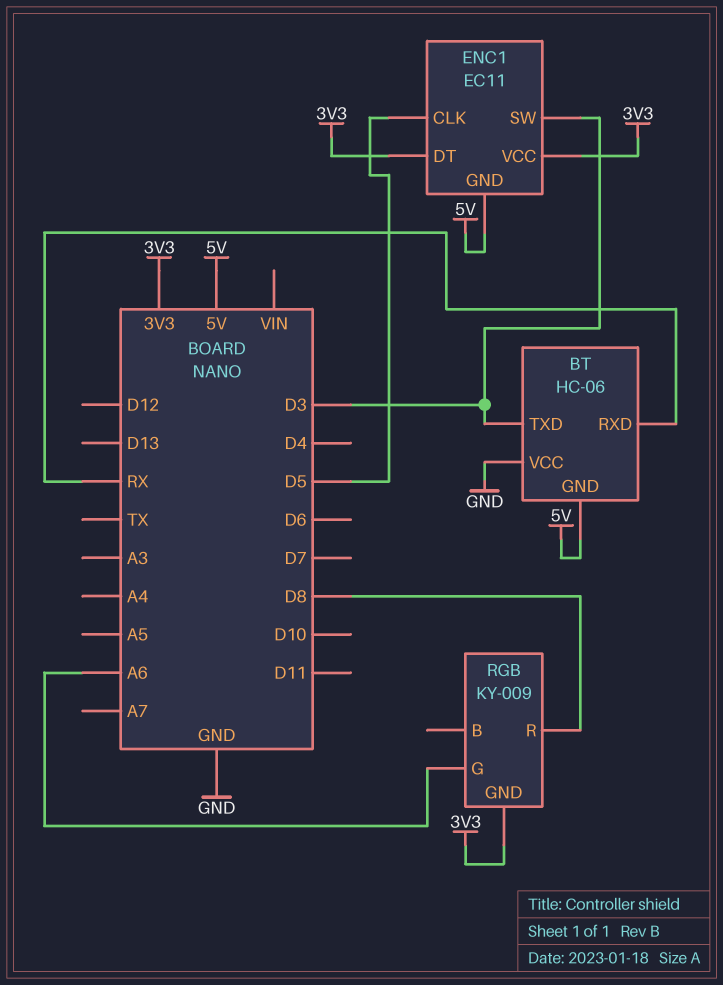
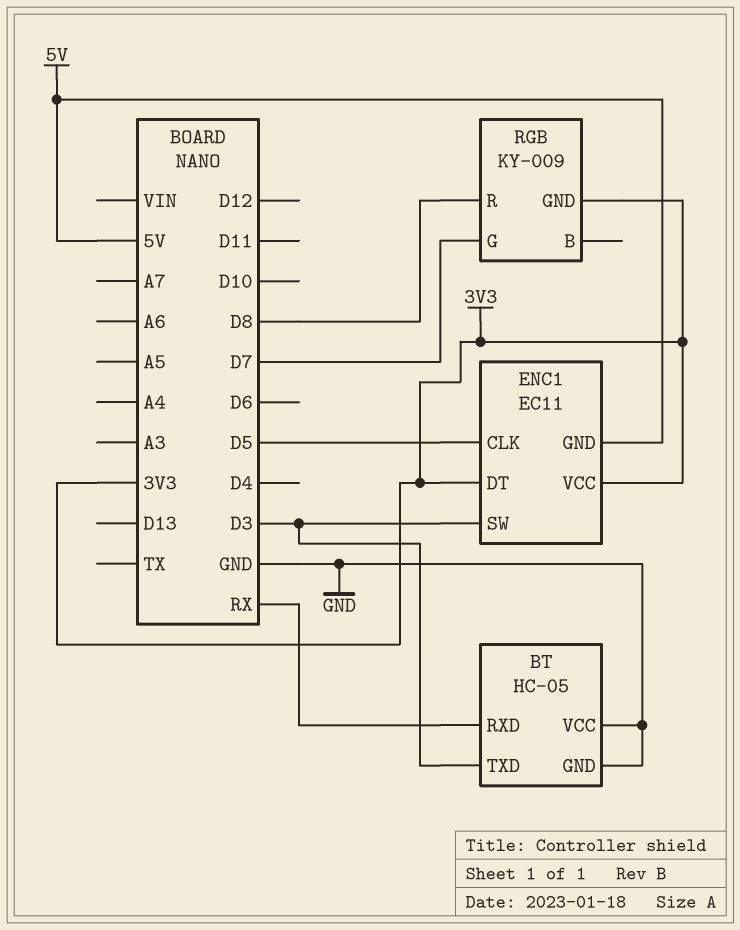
BT: HC-06 -> HC-05
BT pin GND: 5V -> GND
RGB pin G: A6 -> D7

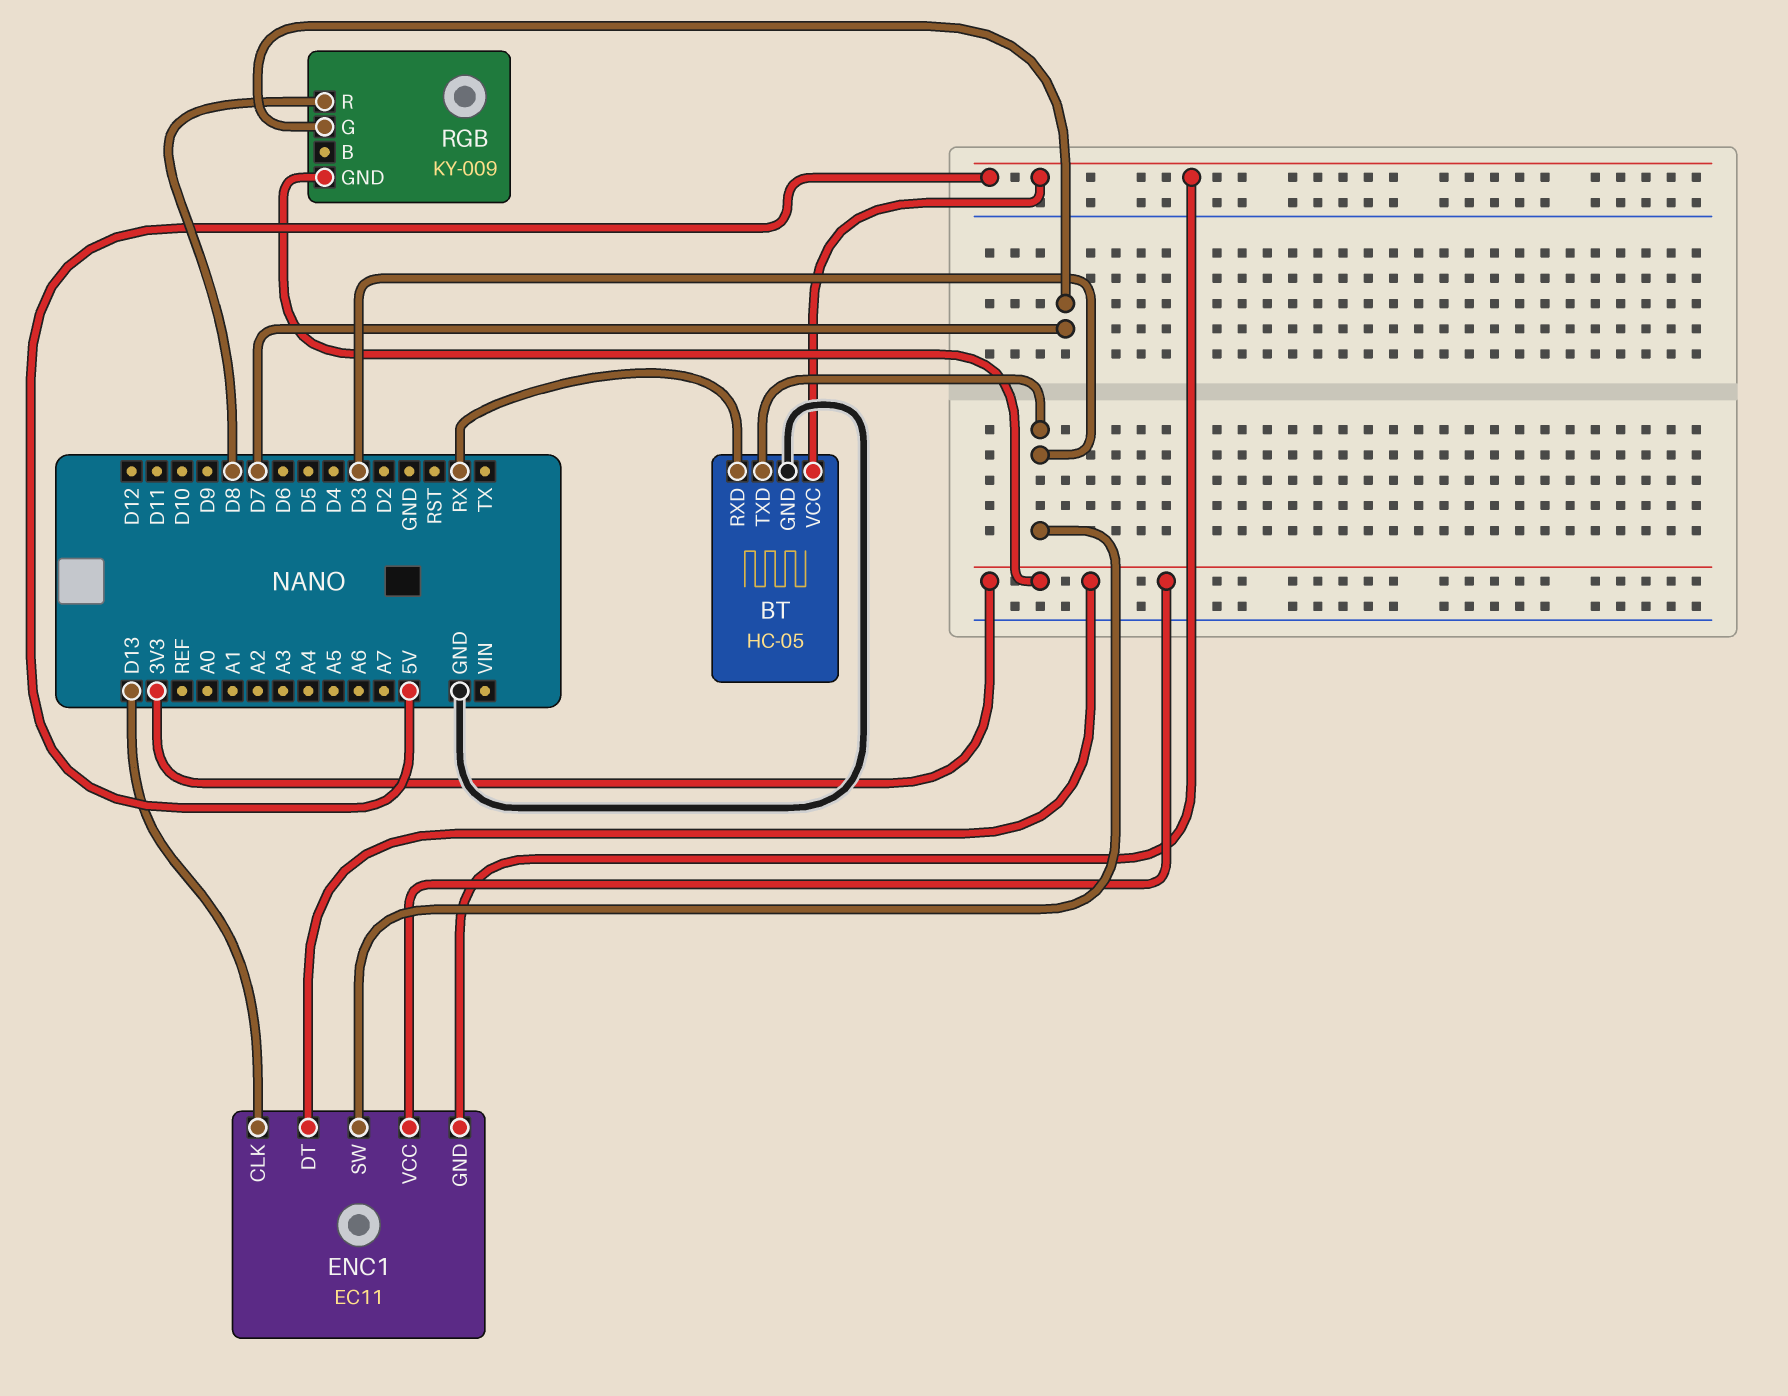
BT pin VCC: GND -> 5V
ENC1 pin CLK: D5 -> D13

